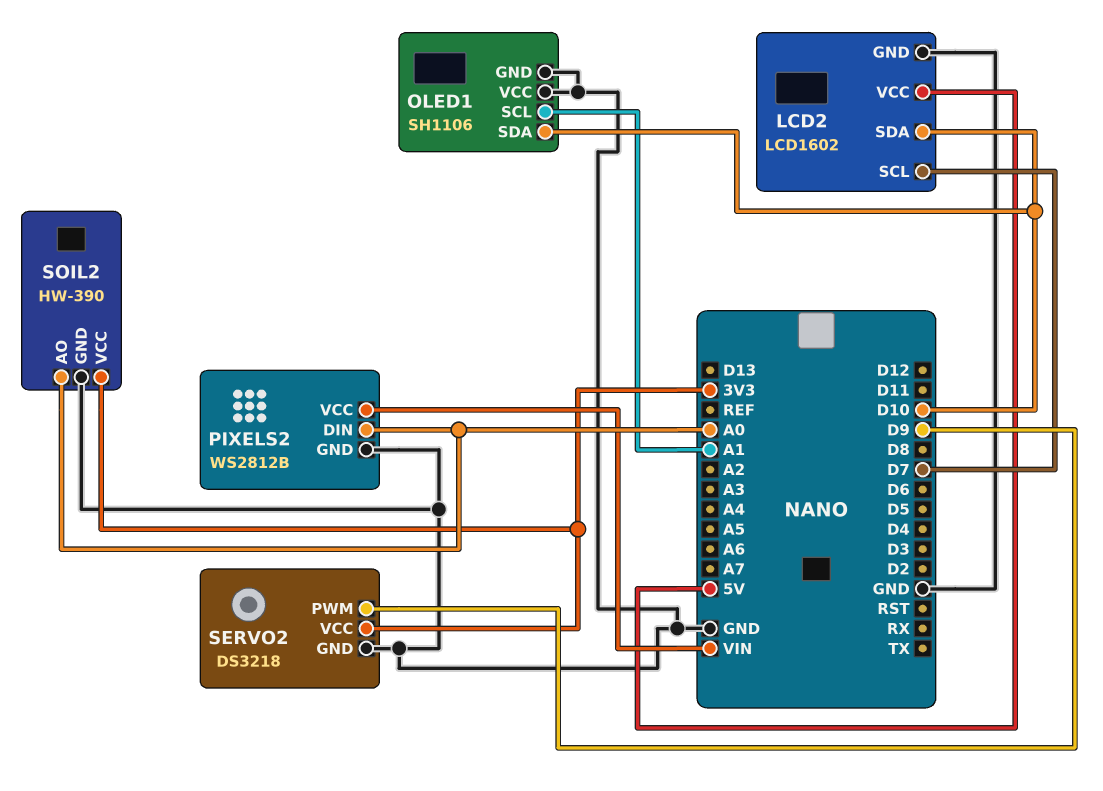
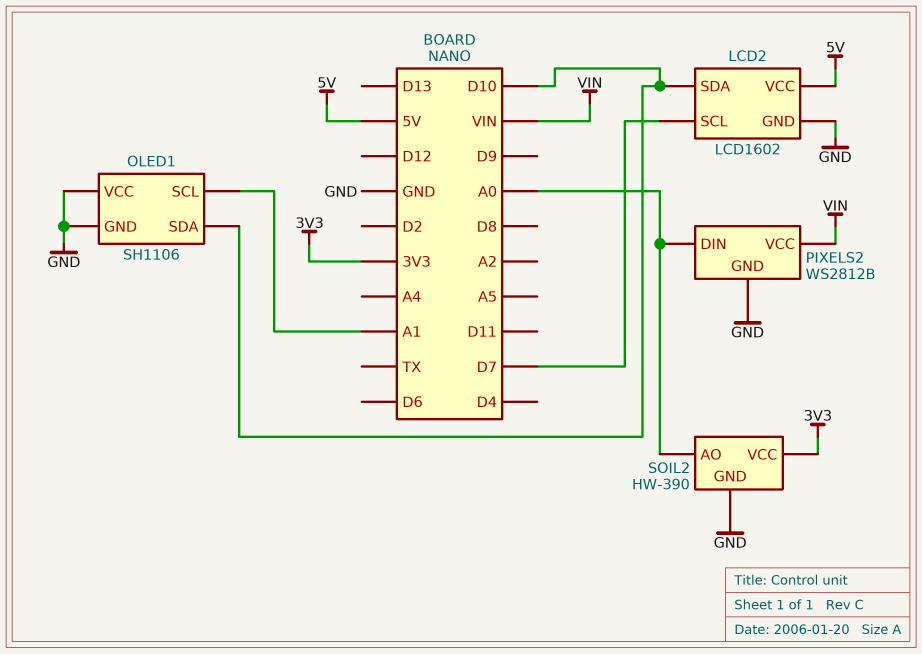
SERVO2: DS3218 -> none
SERVO2 pin GND: GND -> none
SERVO2 pin PWM: D9 -> none
SERVO2 pin VCC: 3V3 -> none

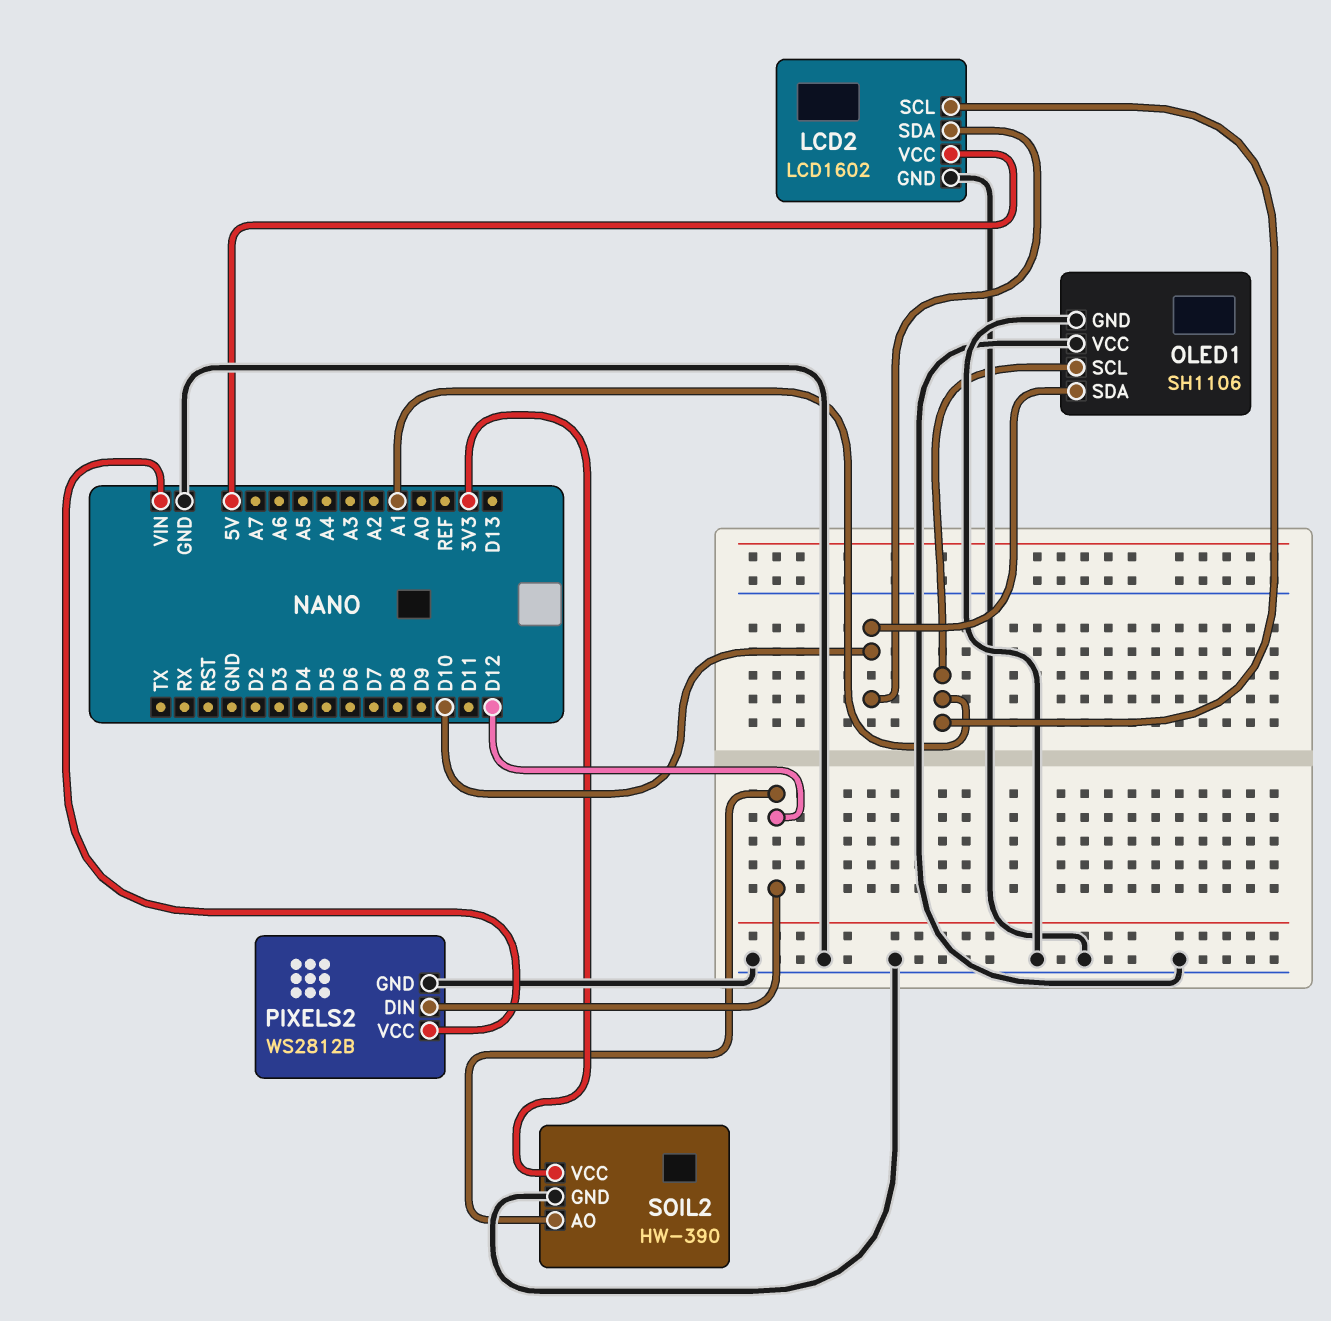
LCD2 pin SCL: D7 -> A1
PIXELS2 pin DIN: A0 -> D12
SOIL2 pin AO: A0 -> D12

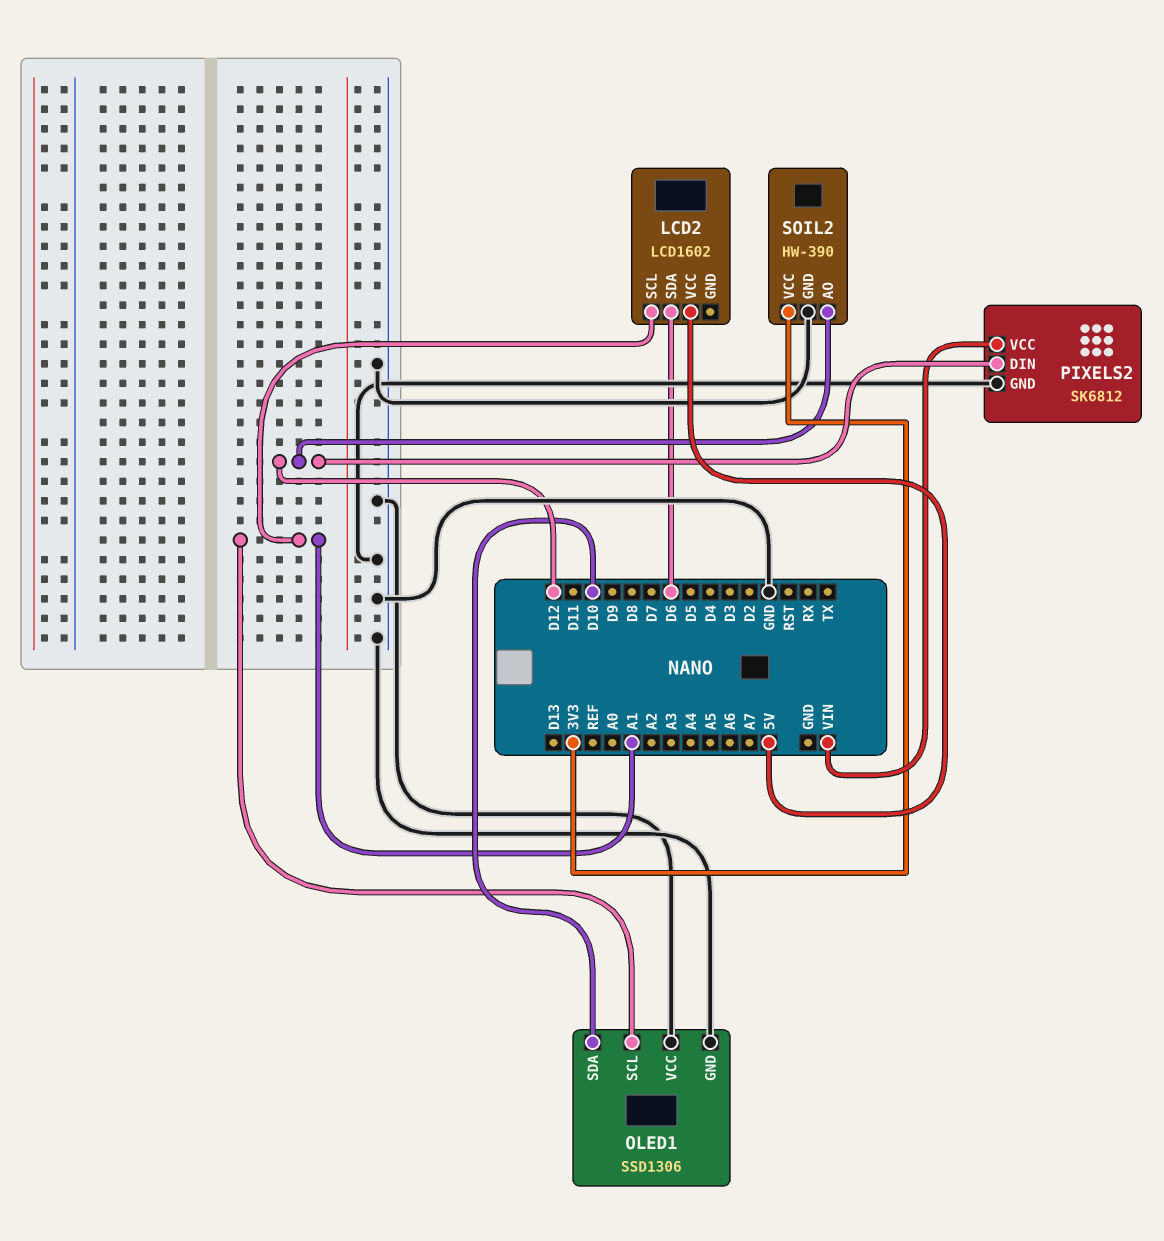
LCD2 pin GND: GND -> none
LCD2 pin SDA: D10 -> D6
OLED1: SH1106 -> SSD1306
PIXELS2: WS2812B -> SK6812

